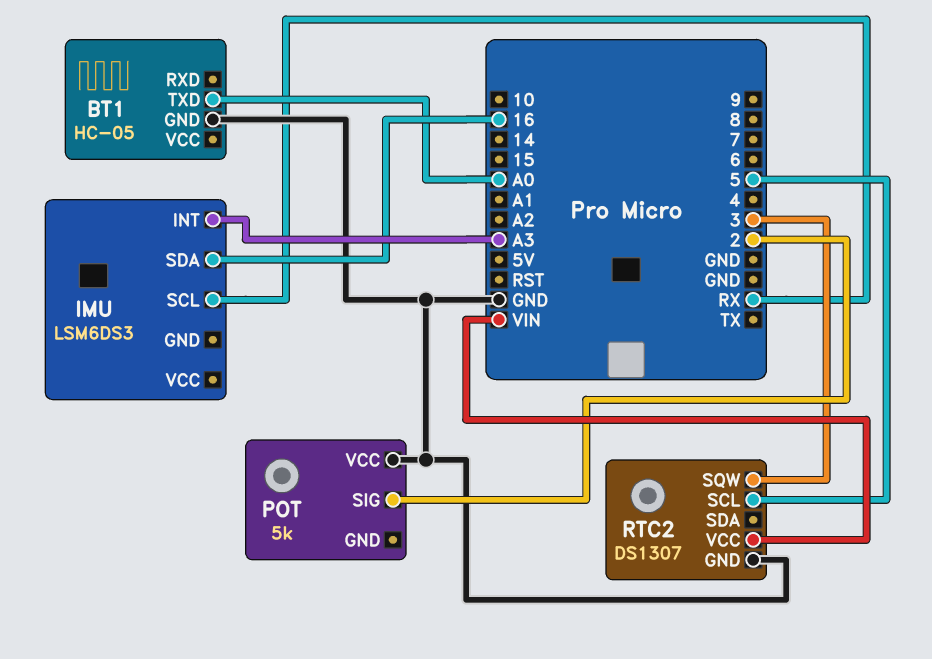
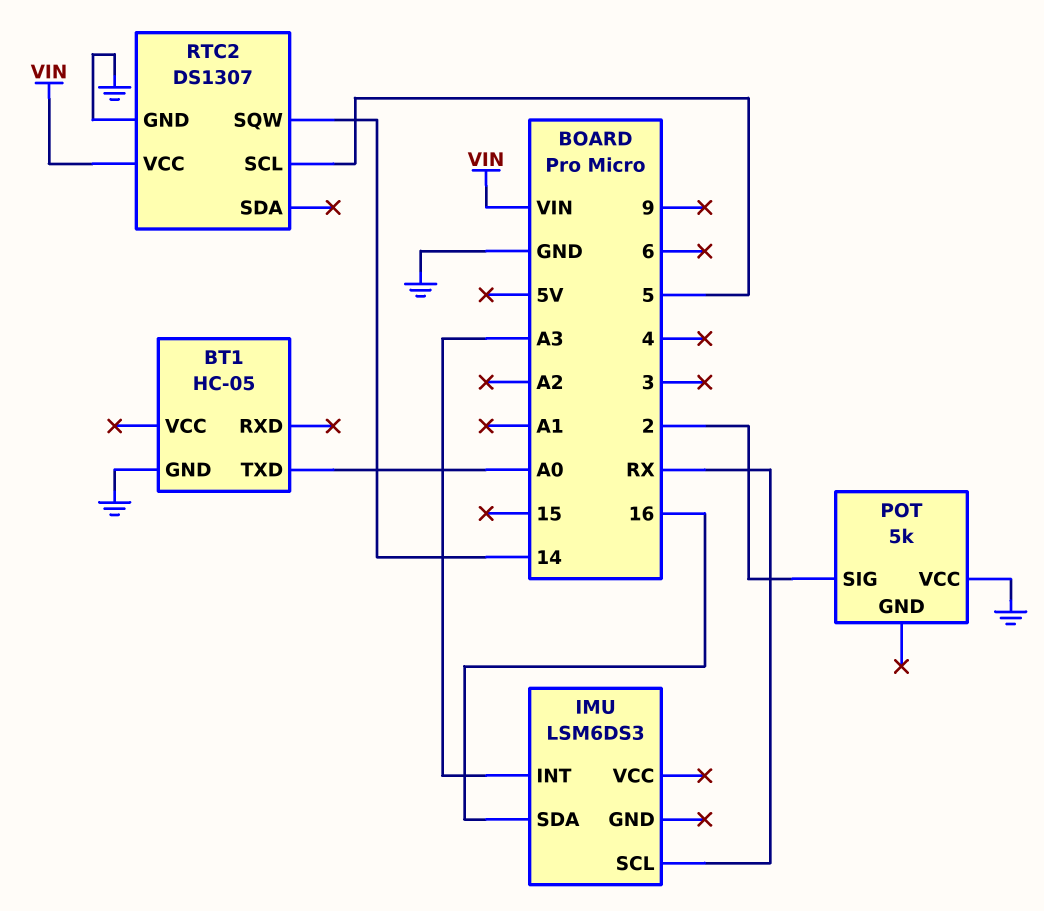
RTC2 pin SQW: 3 -> 14

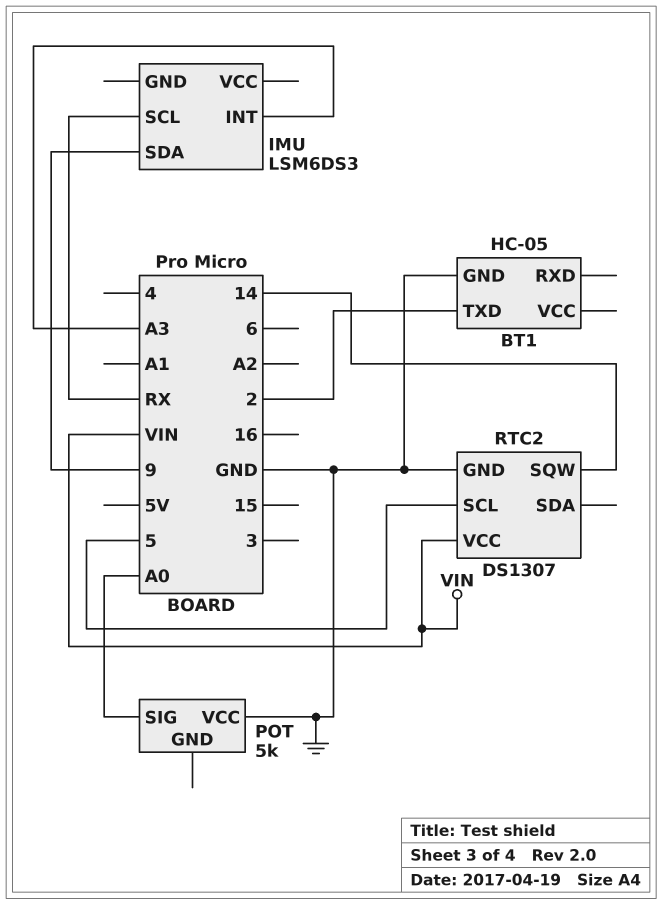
BT1 pin TXD: A0 -> 2
IMU pin SDA: 16 -> 9
POT pin SIG: 2 -> A0

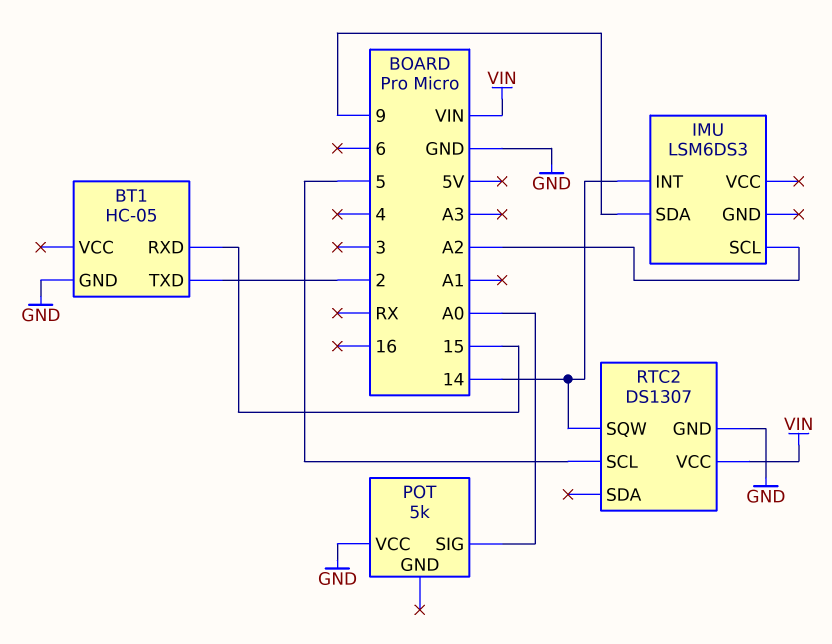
BT1 pin RXD: none -> 15
IMU pin INT: A3 -> 14
IMU pin SCL: RX -> A2

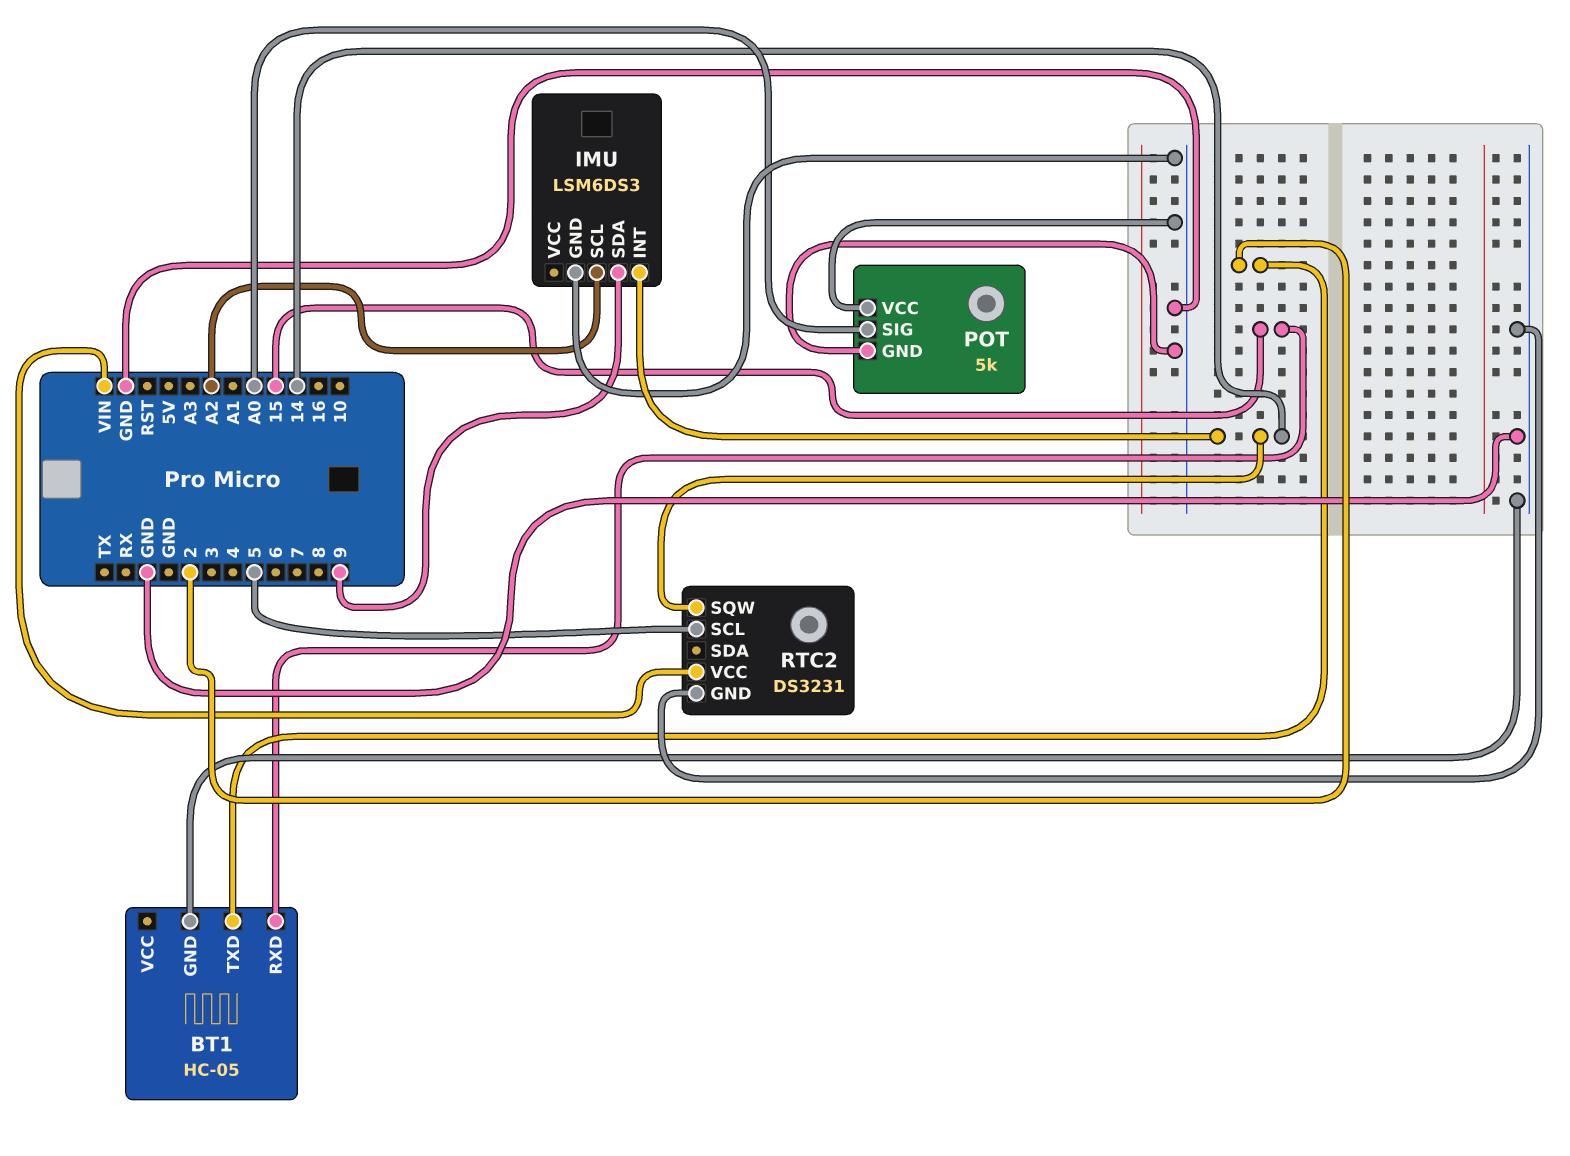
IMU pin GND: none -> GND
POT pin GND: none -> GND
RTC2: DS1307 -> DS3231

